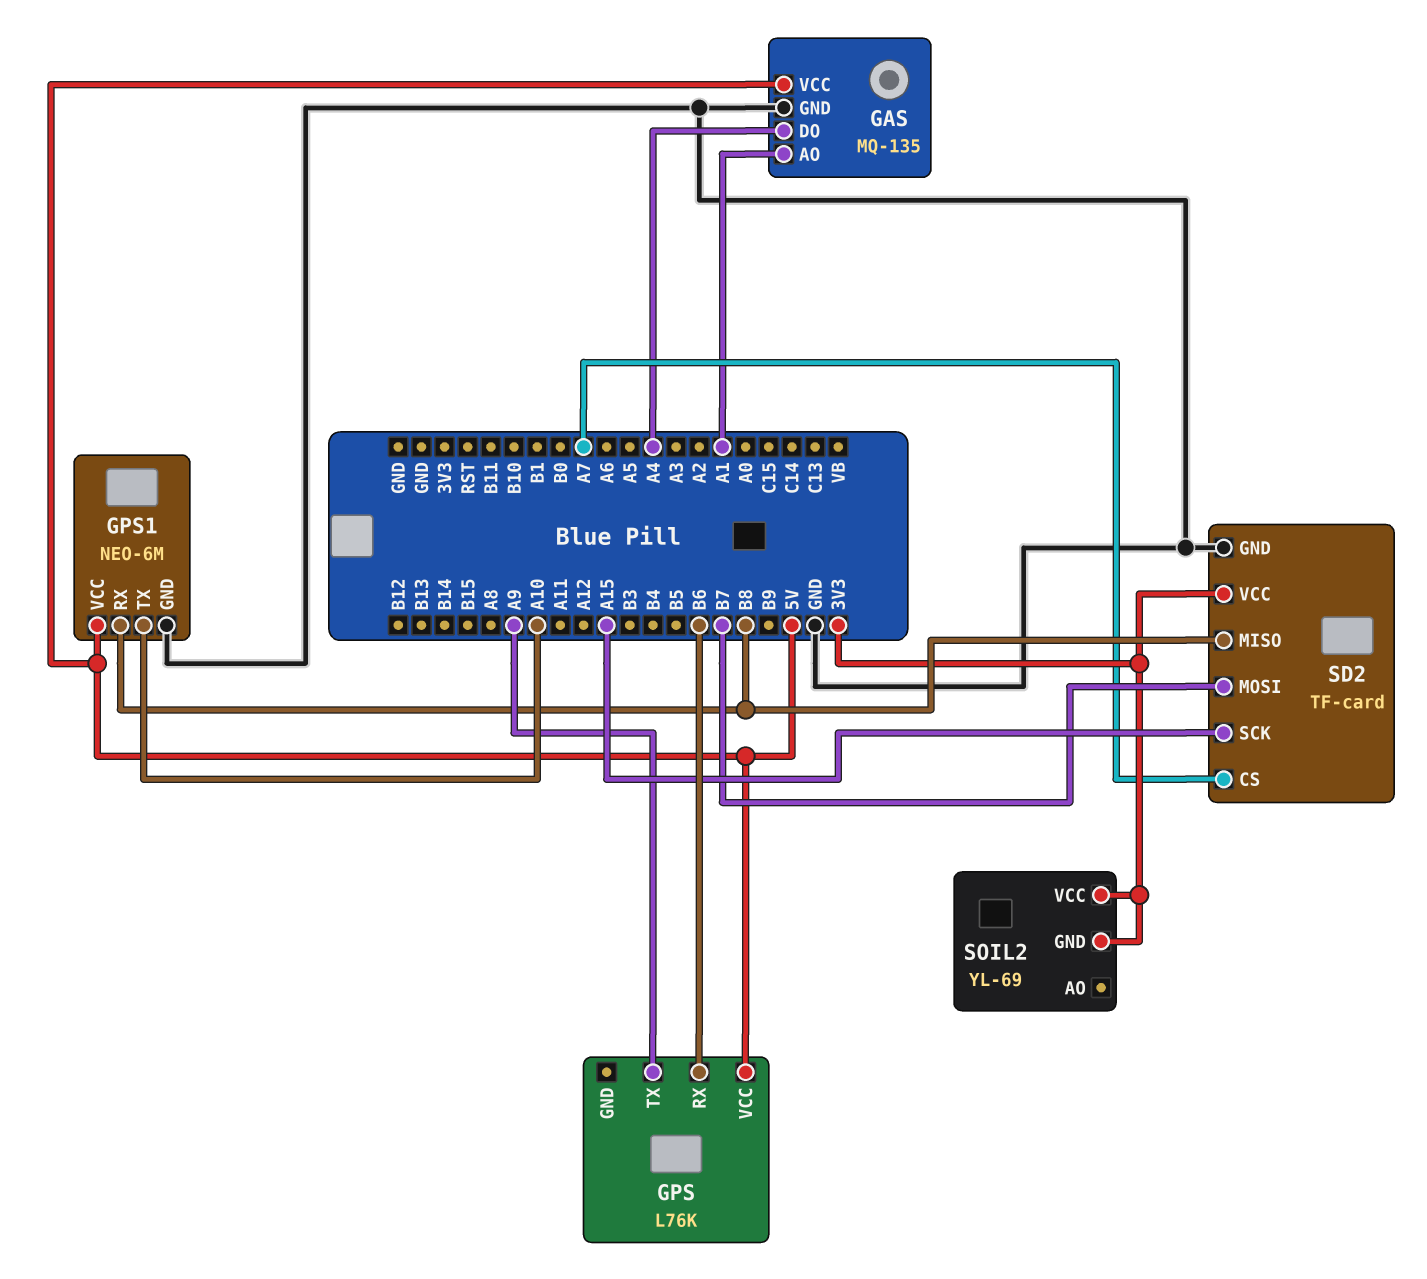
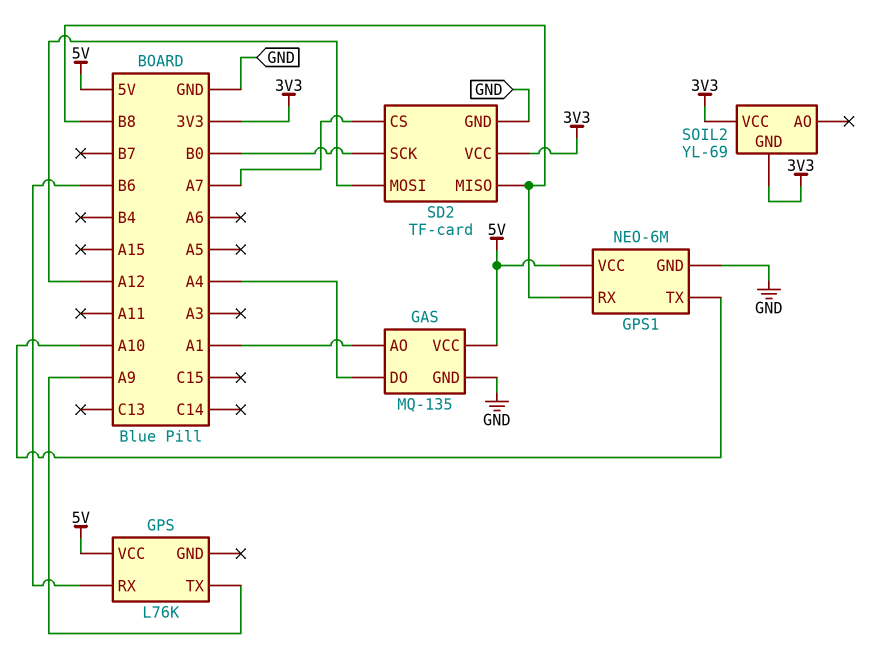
SD2 pin MOSI: B7 -> A12
SD2 pin SCK: A15 -> B0

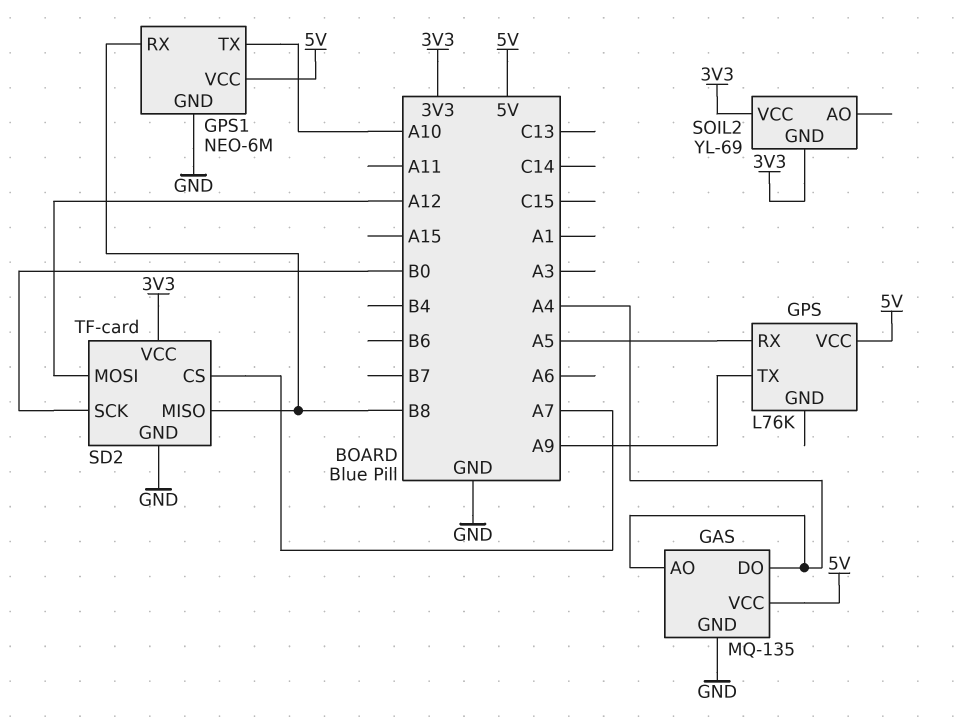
GAS pin AO: A1 -> A4
GPS pin RX: B6 -> A5

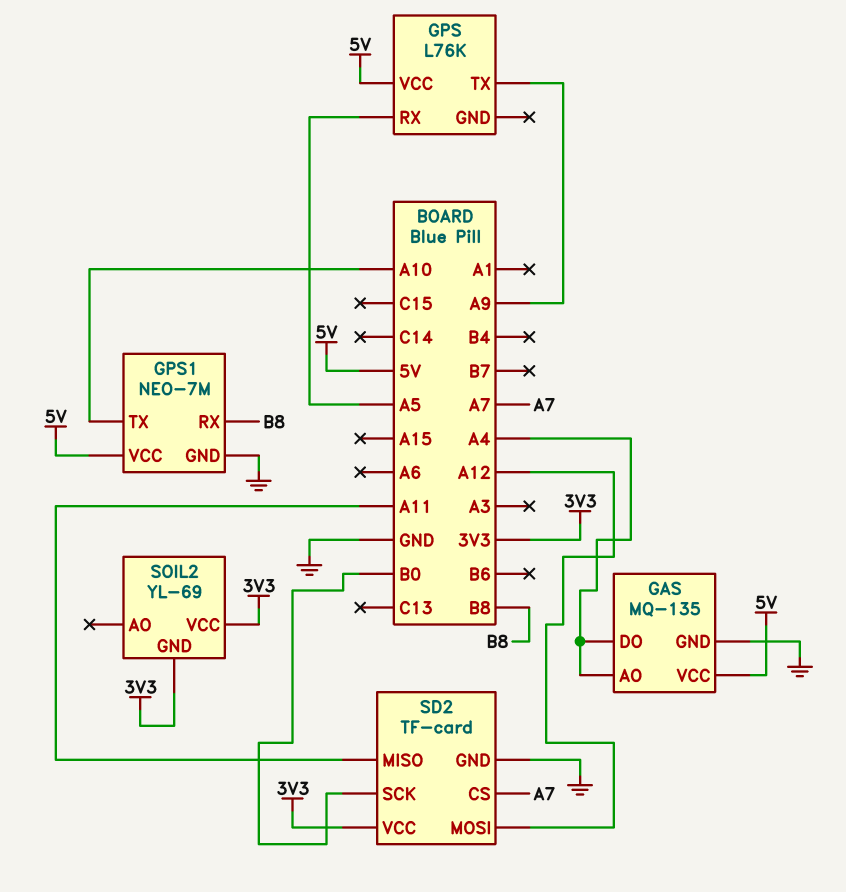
GPS1: NEO-6M -> NEO-7M
SD2 pin MISO: B8 -> A11

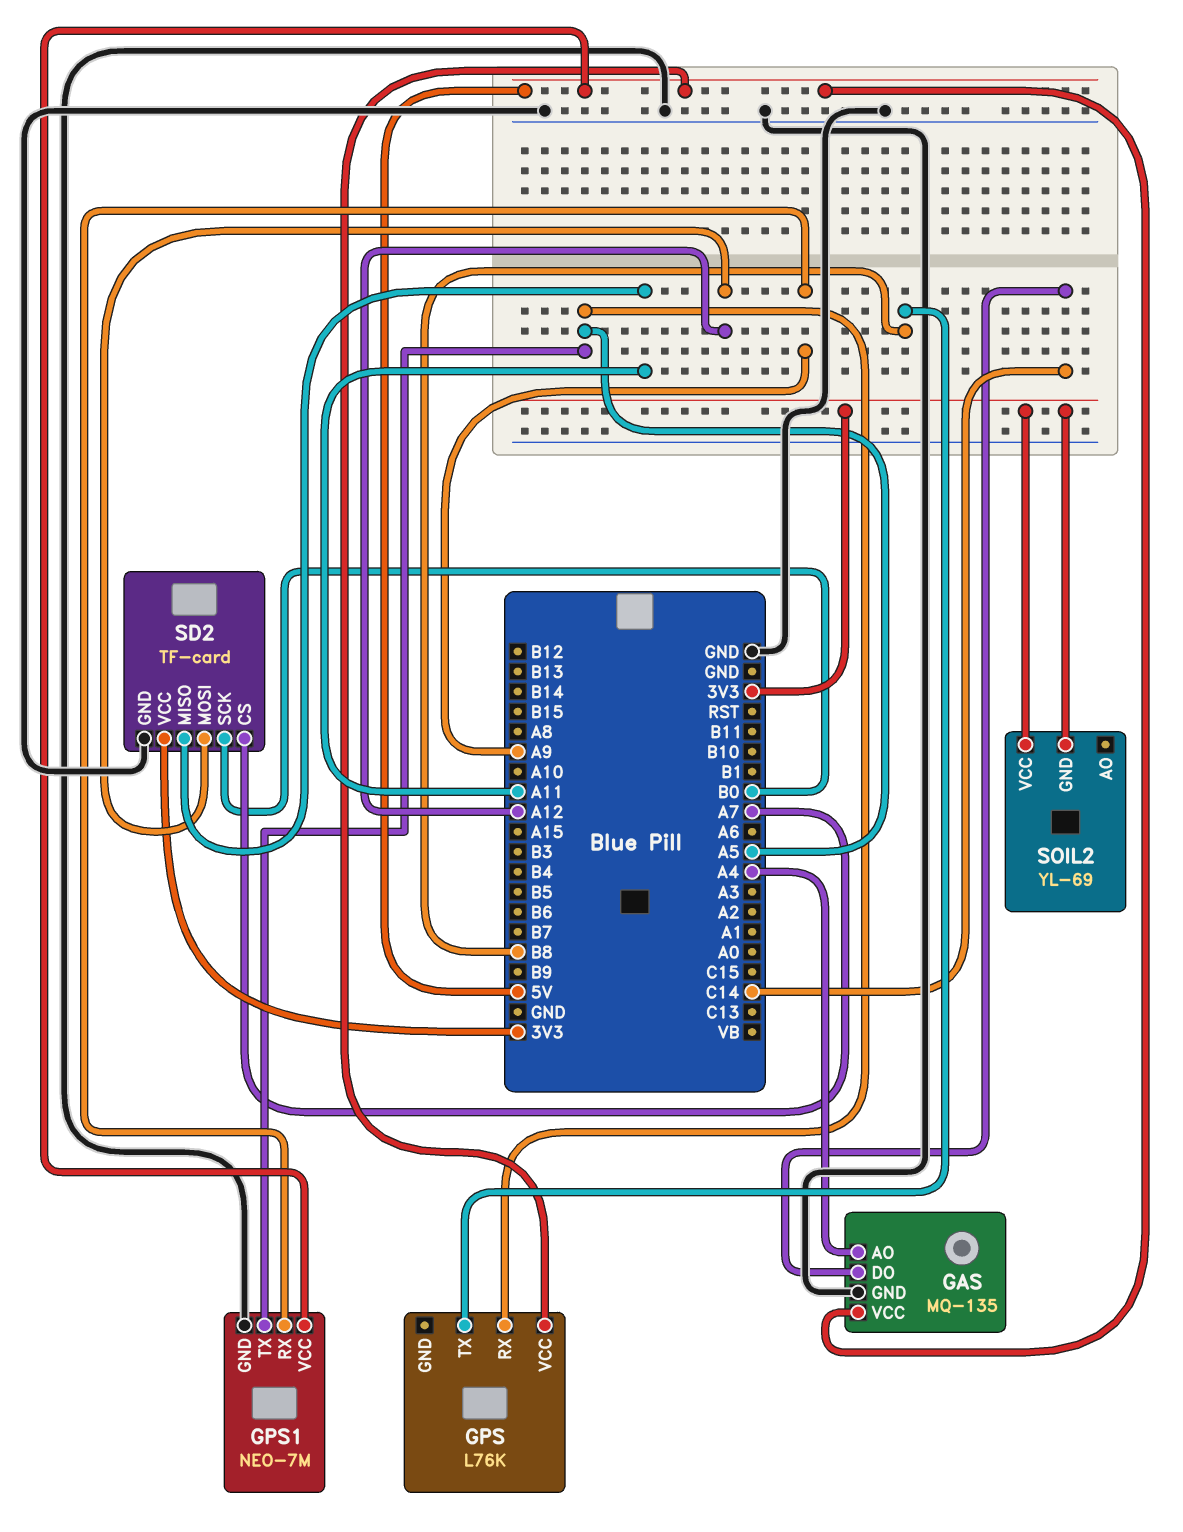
GAS pin DO: A4 -> C14
GPS pin TX: A9 -> B8
GPS1 pin RX: B8 -> A9
GPS1 pin TX: A10 -> A5

